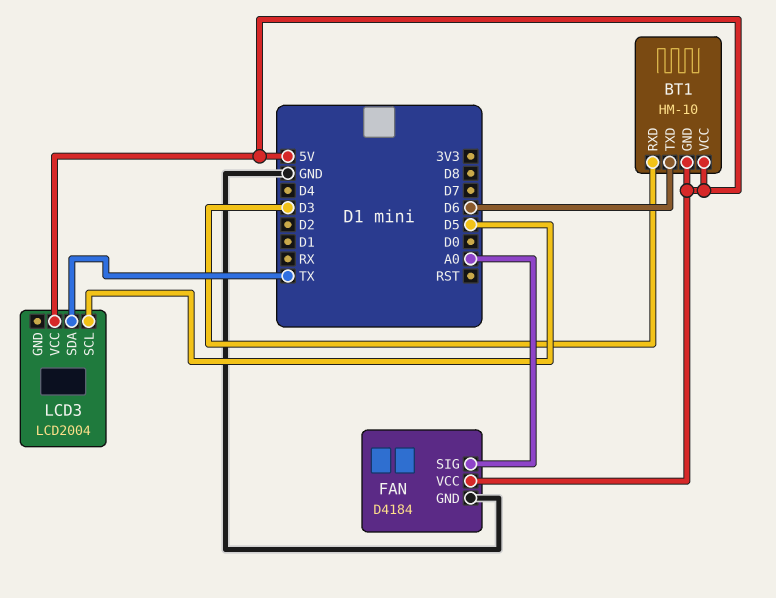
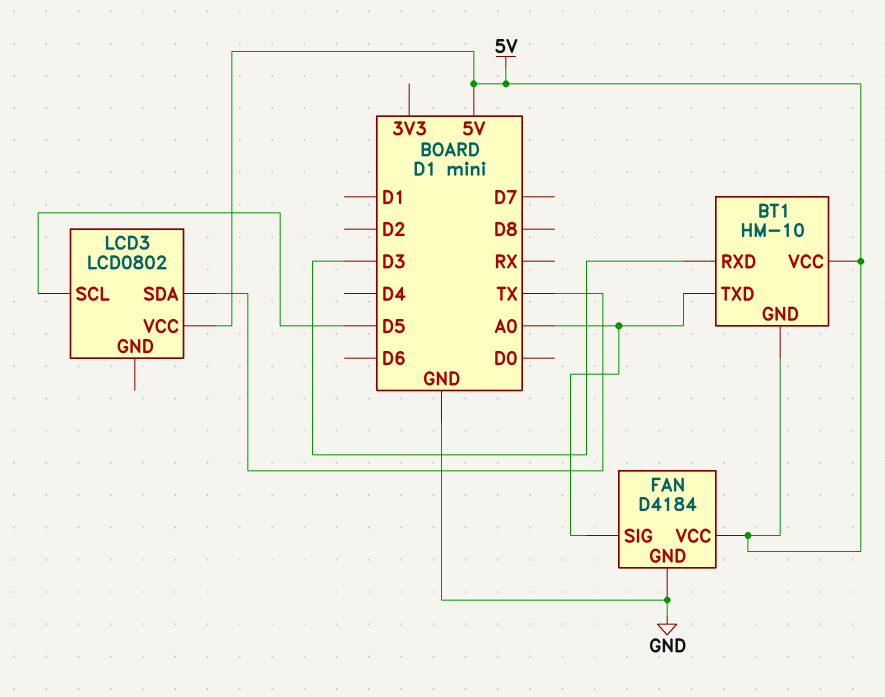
BT1 pin TXD: D6 -> A0
LCD3: LCD2004 -> LCD0802

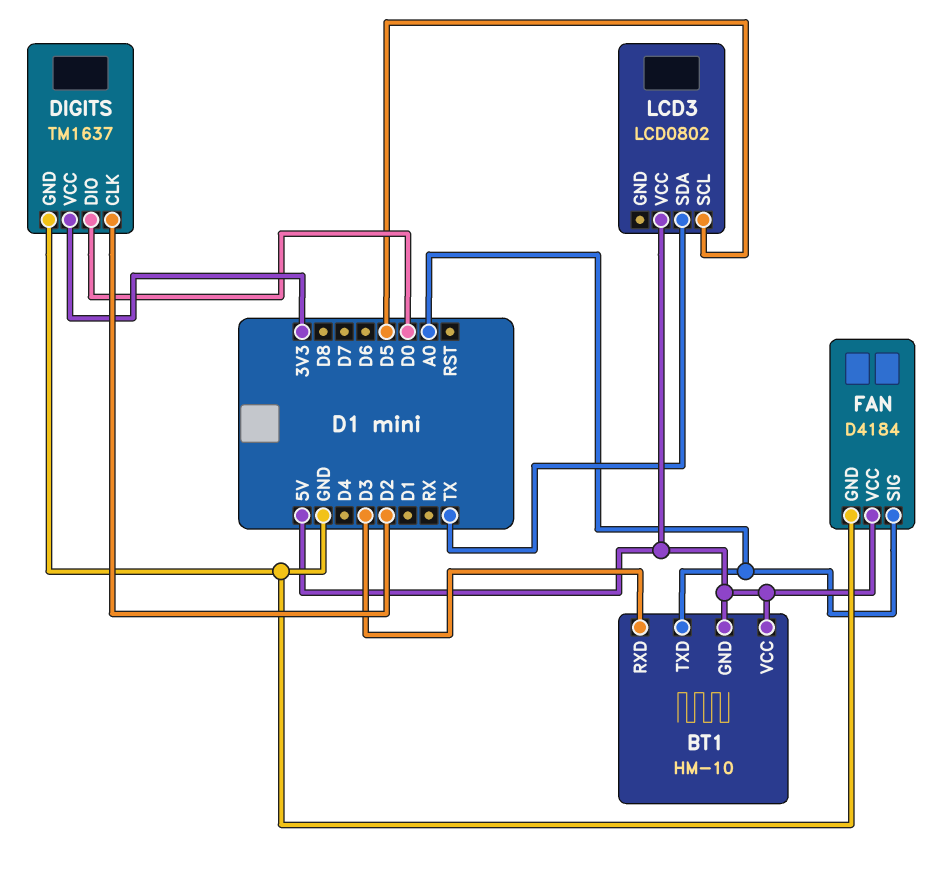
DIGITS: none -> TM1637
DIGITS pin CLK: none -> D2
DIGITS pin DIO: none -> D0
DIGITS pin GND: none -> GND
DIGITS pin VCC: none -> 3V3

